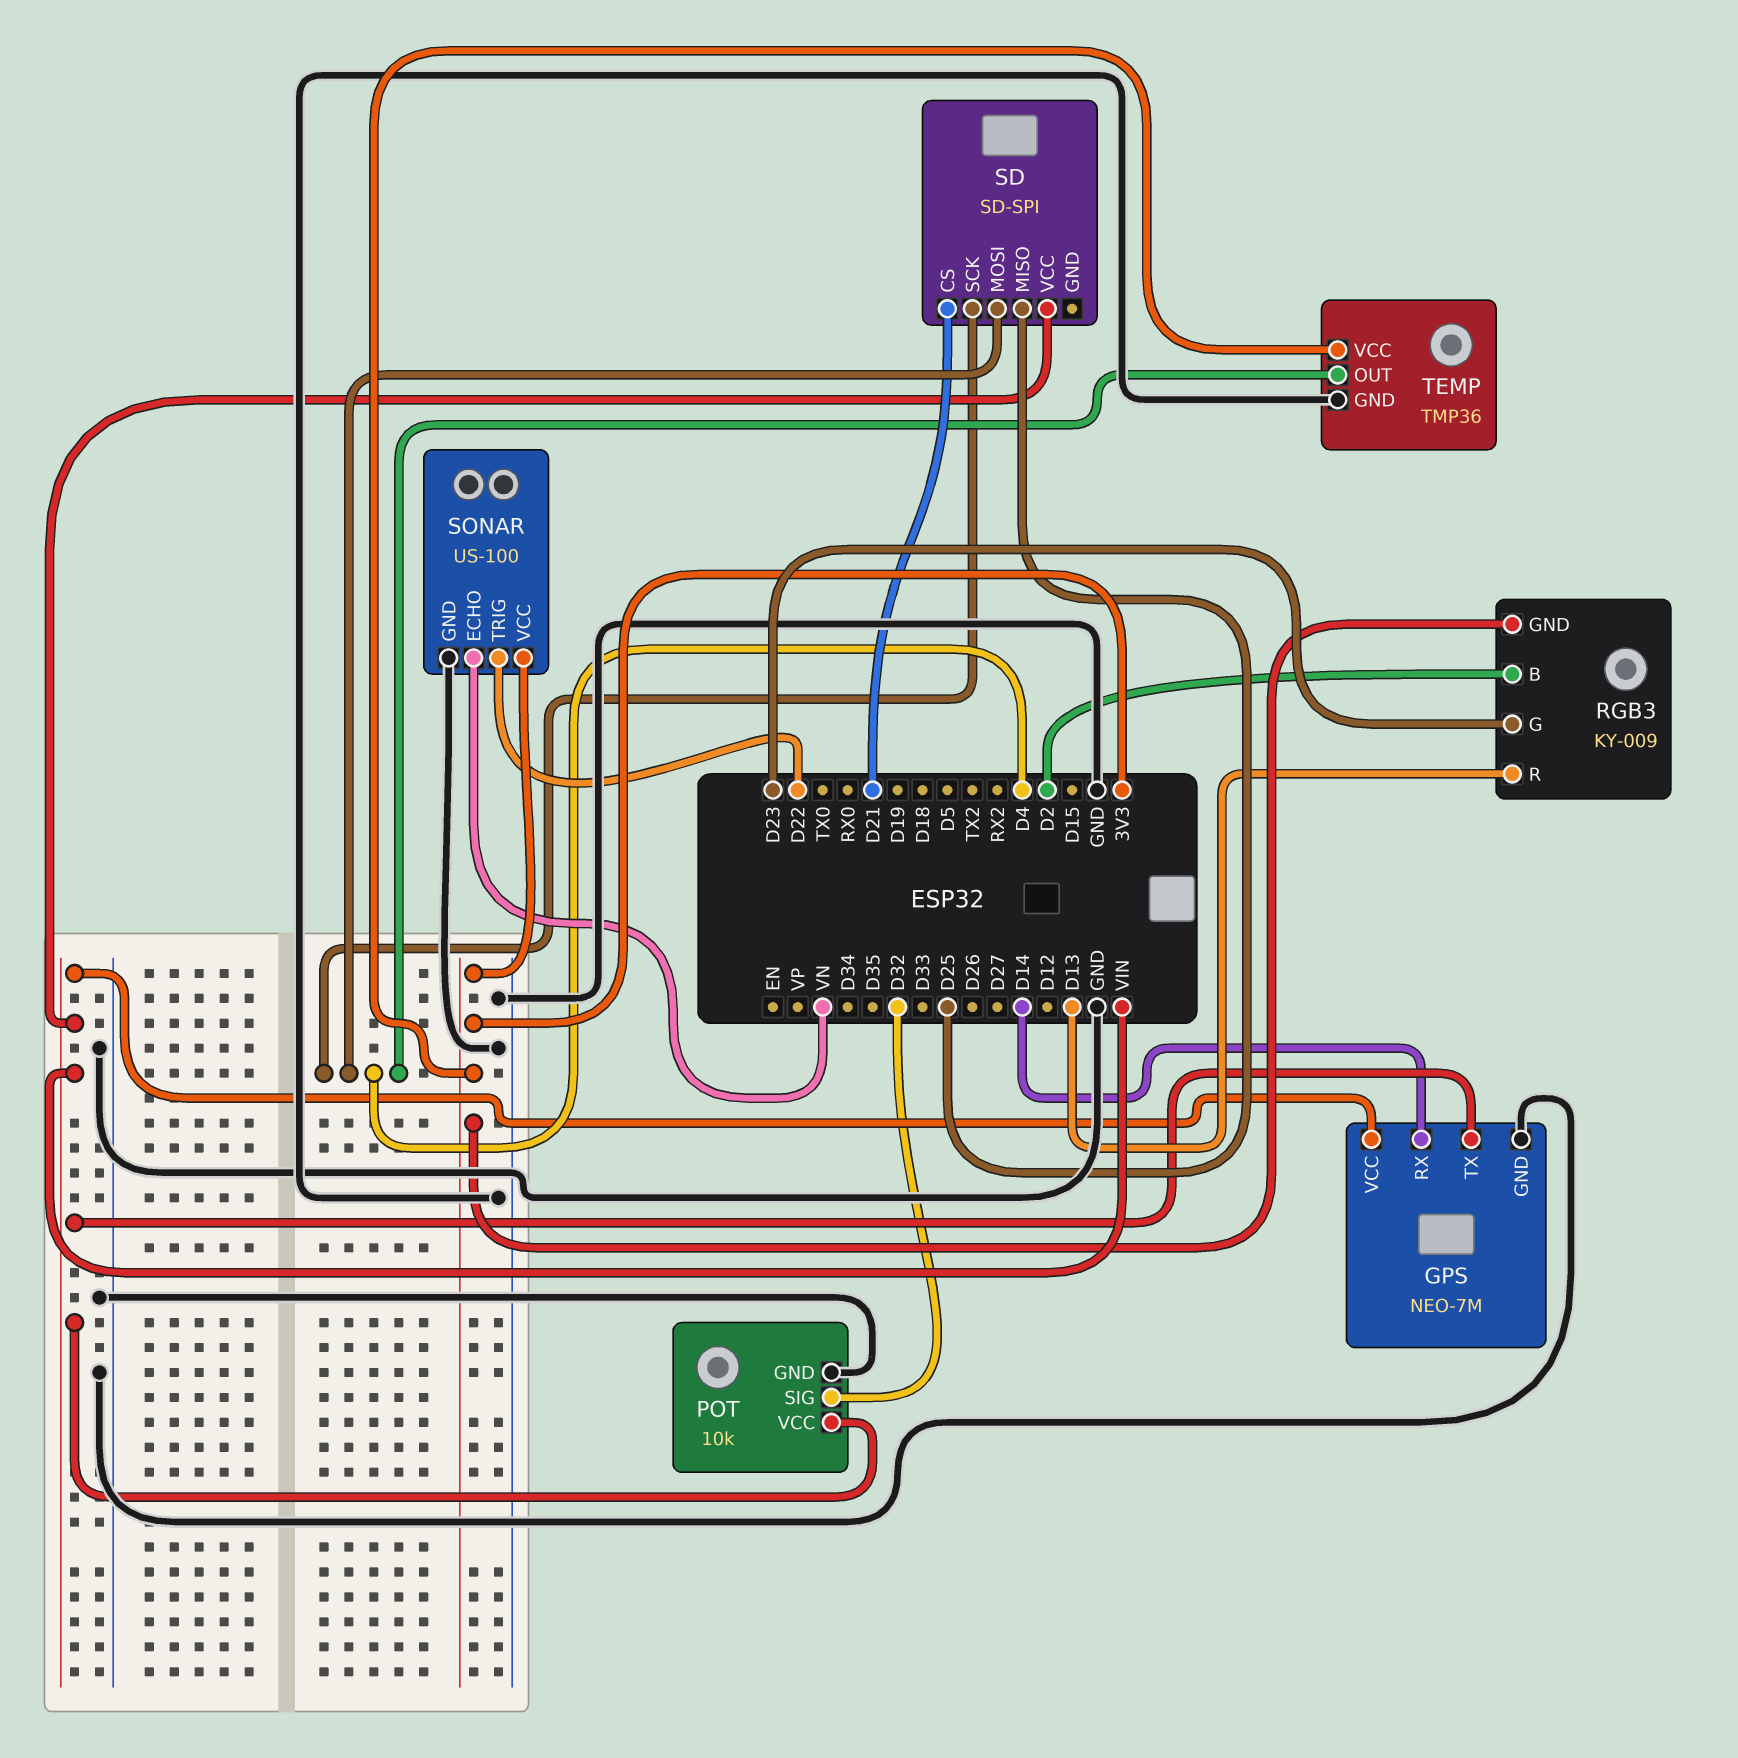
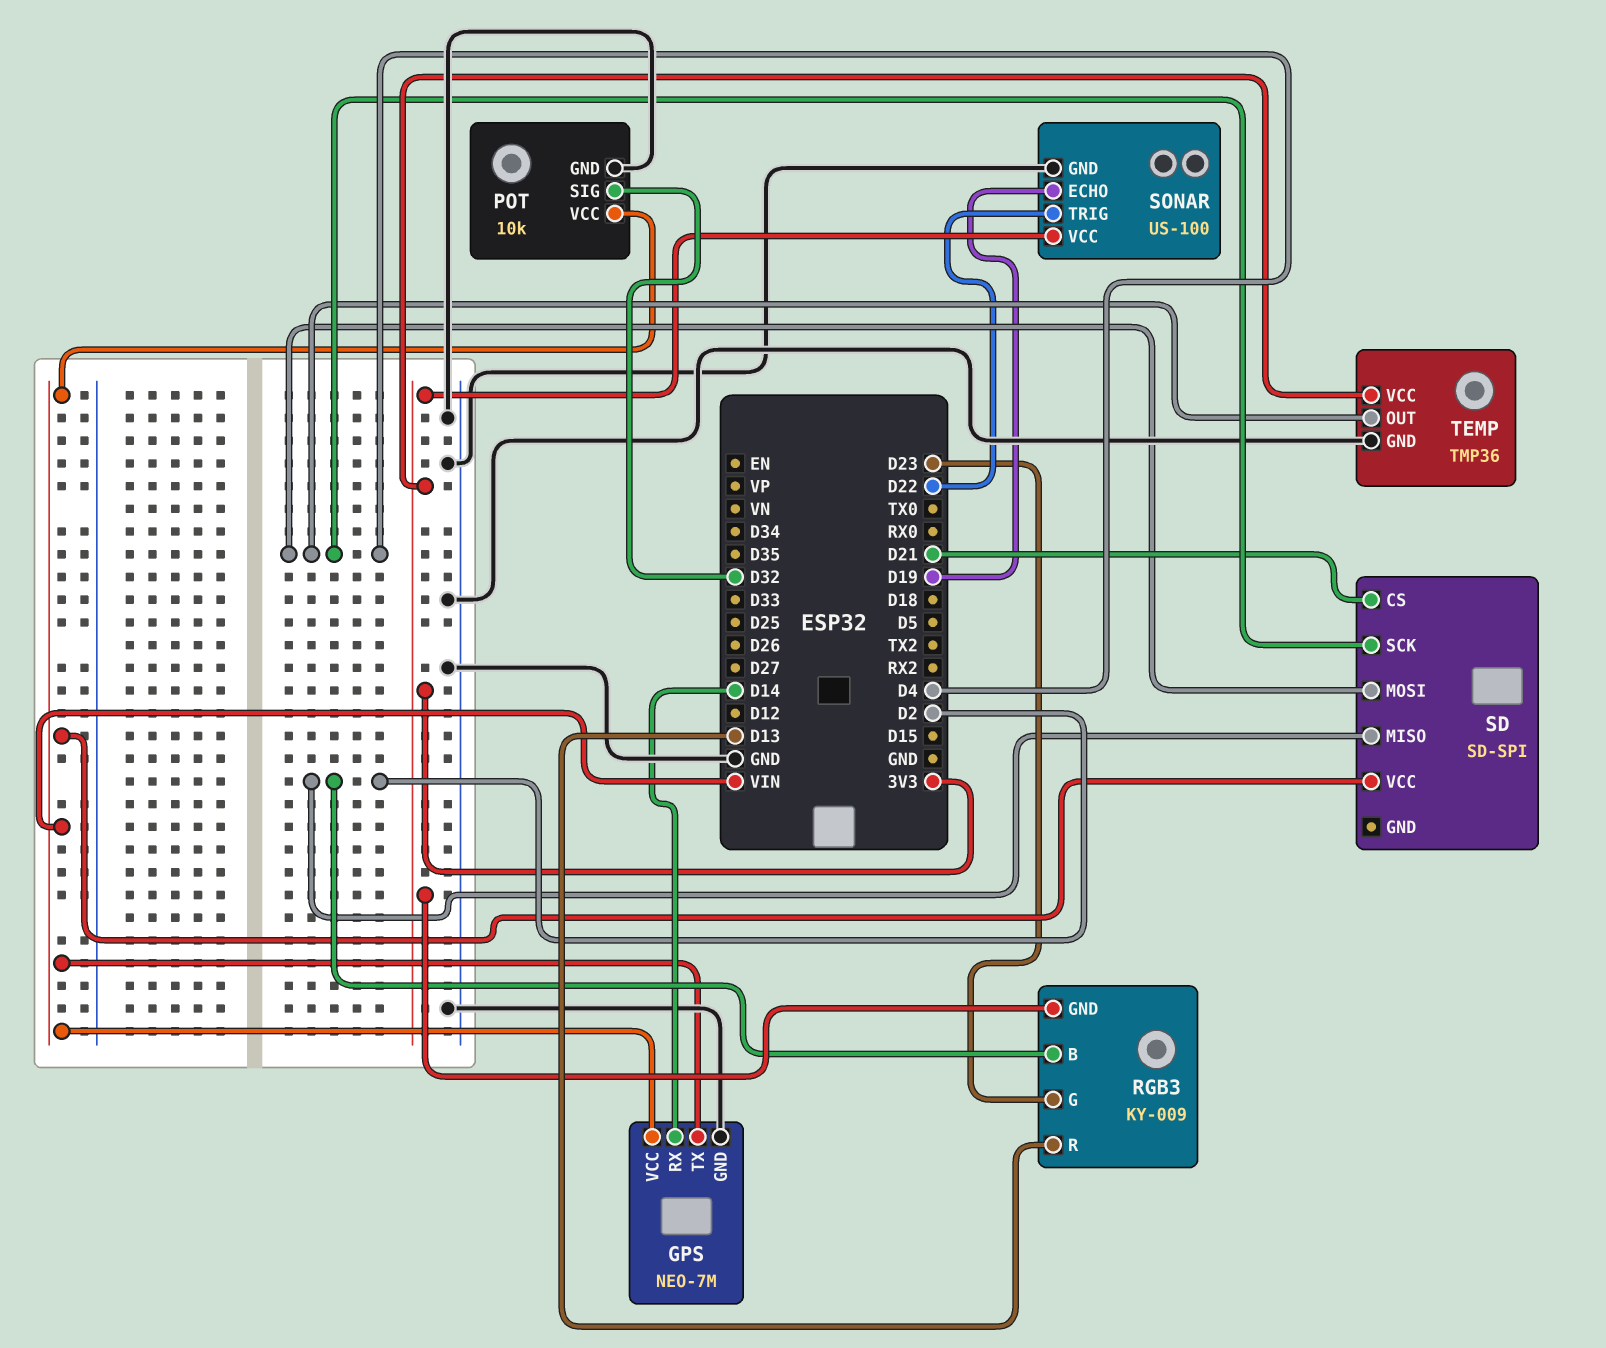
SD pin MISO: D25 -> D2
SONAR pin ECHO: VN -> D19

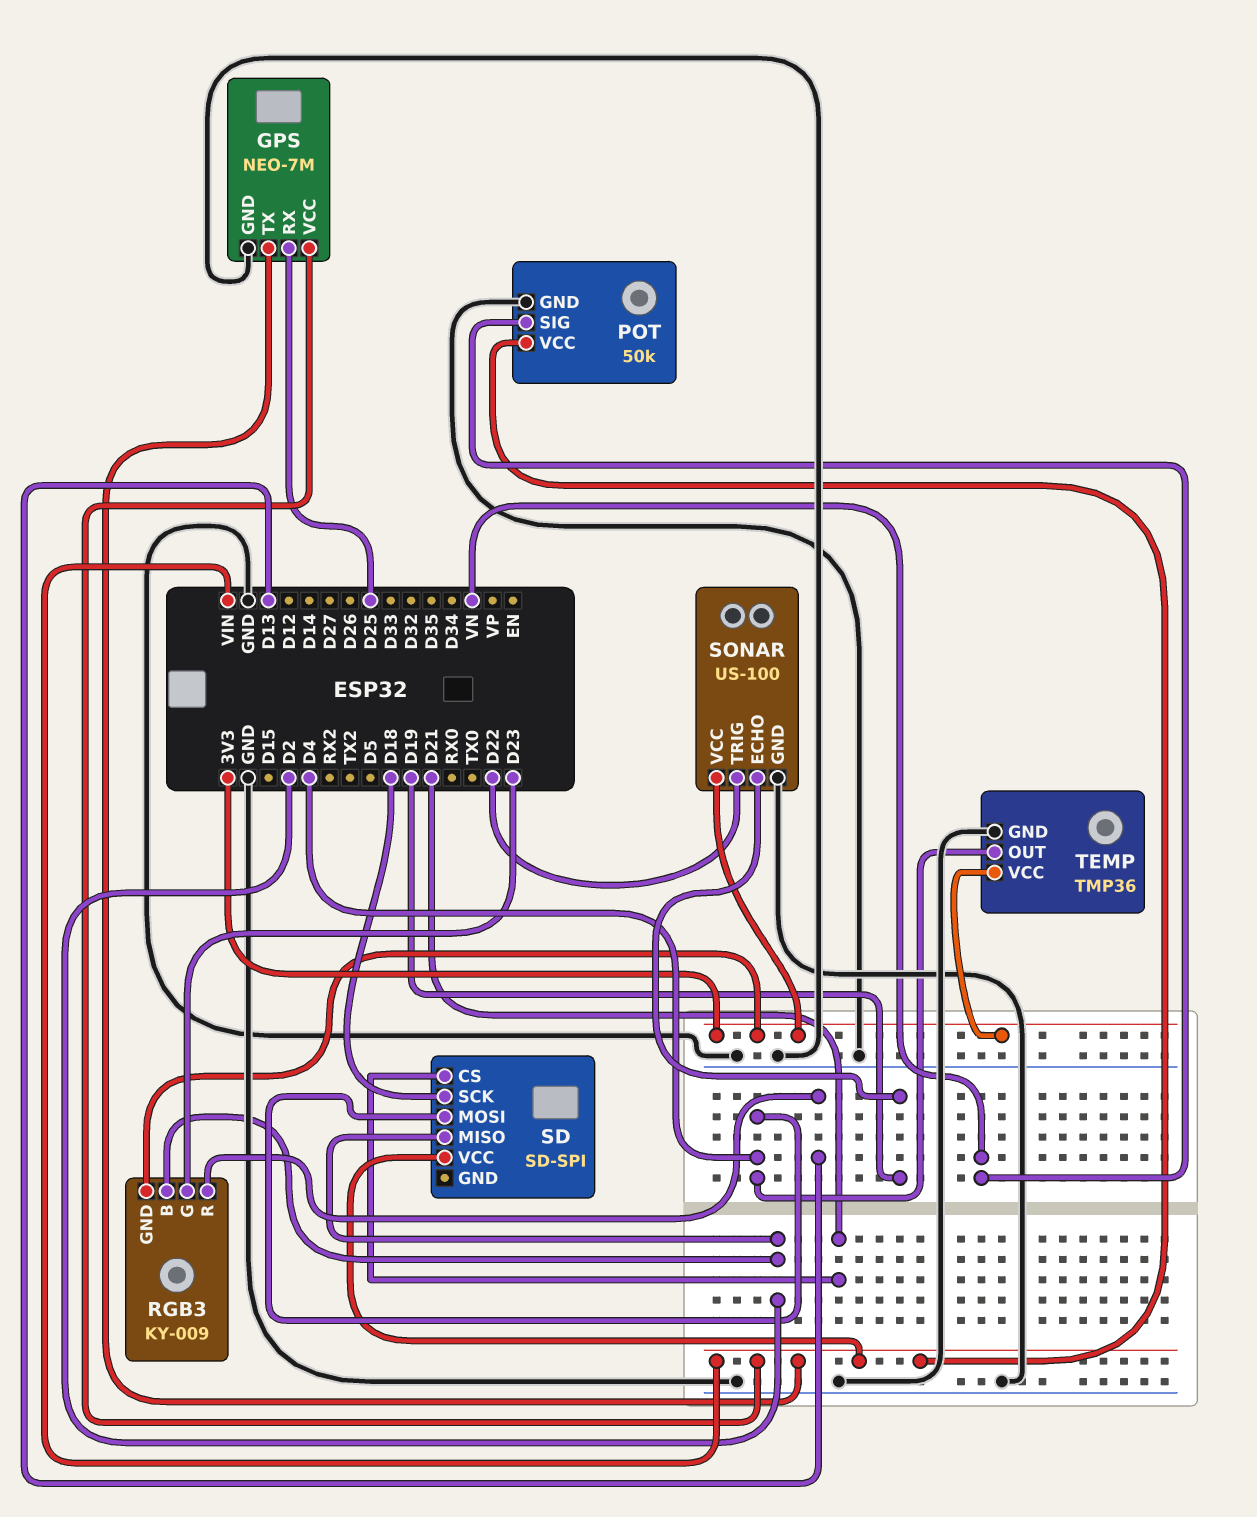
GPS pin RX: D14 -> D25
POT: 10k -> 50k
POT pin SIG: D32 -> VN
SD pin SCK: D4 -> D18

